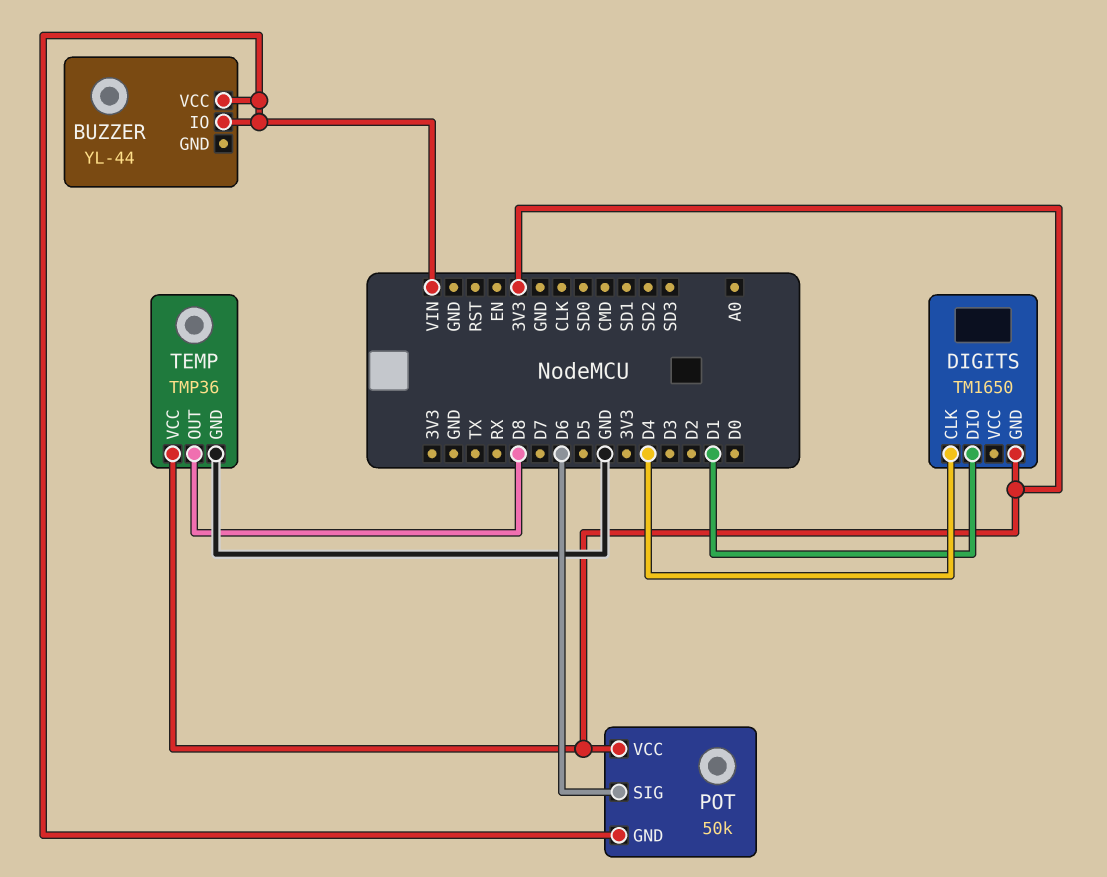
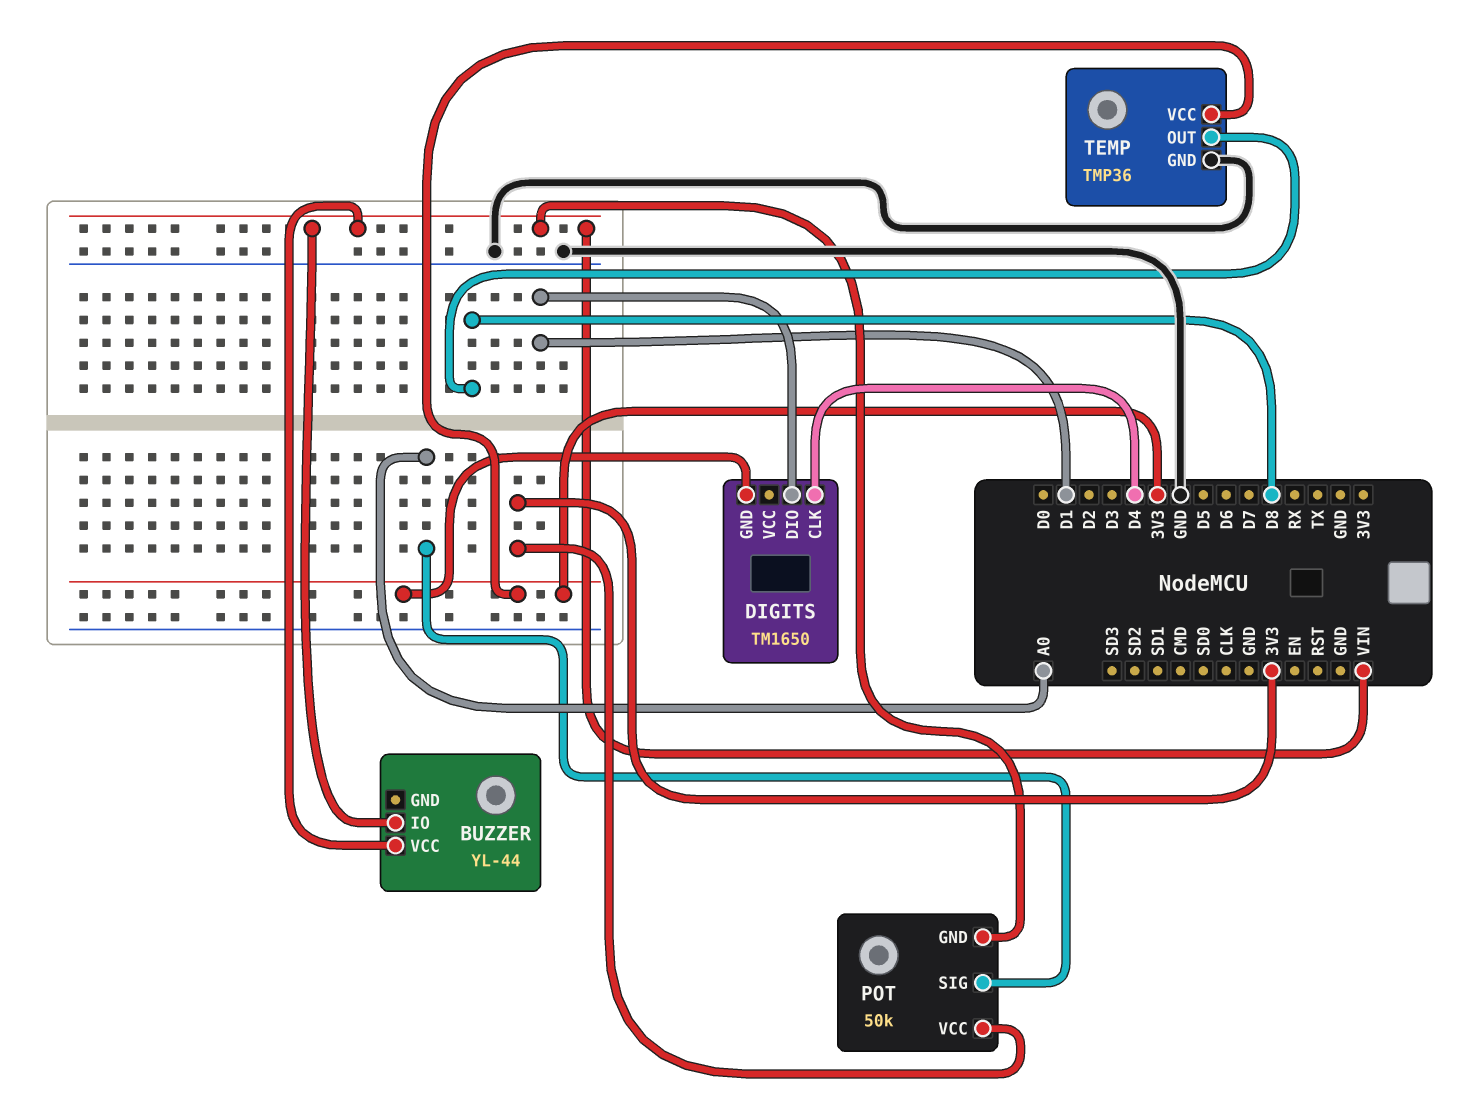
POT pin SIG: D6 -> A0

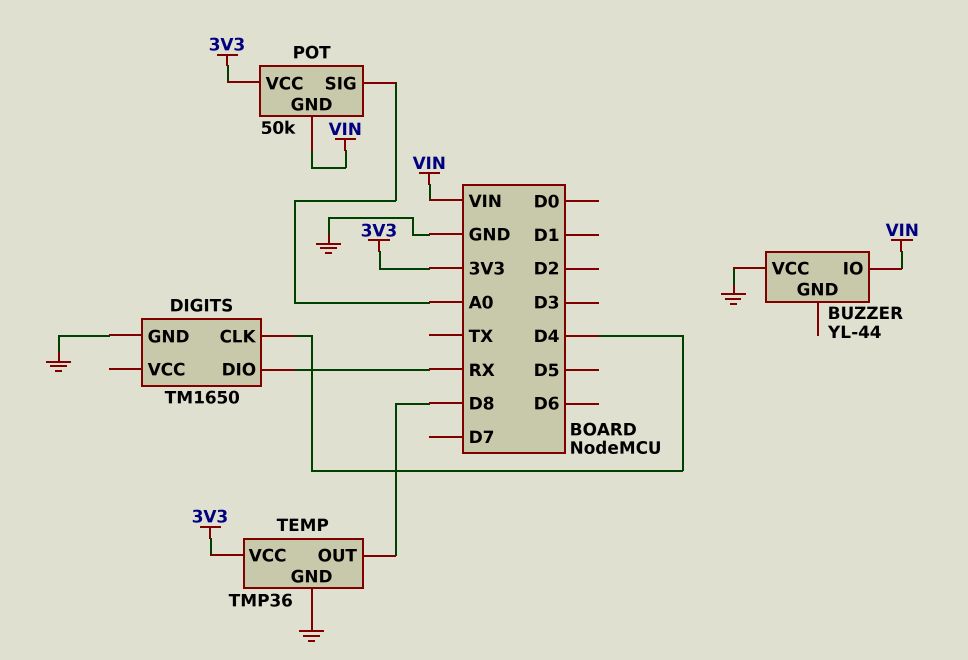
BUZZER pin VCC: VIN -> GND
DIGITS pin DIO: D1 -> RX
DIGITS pin GND: 3V3 -> GND

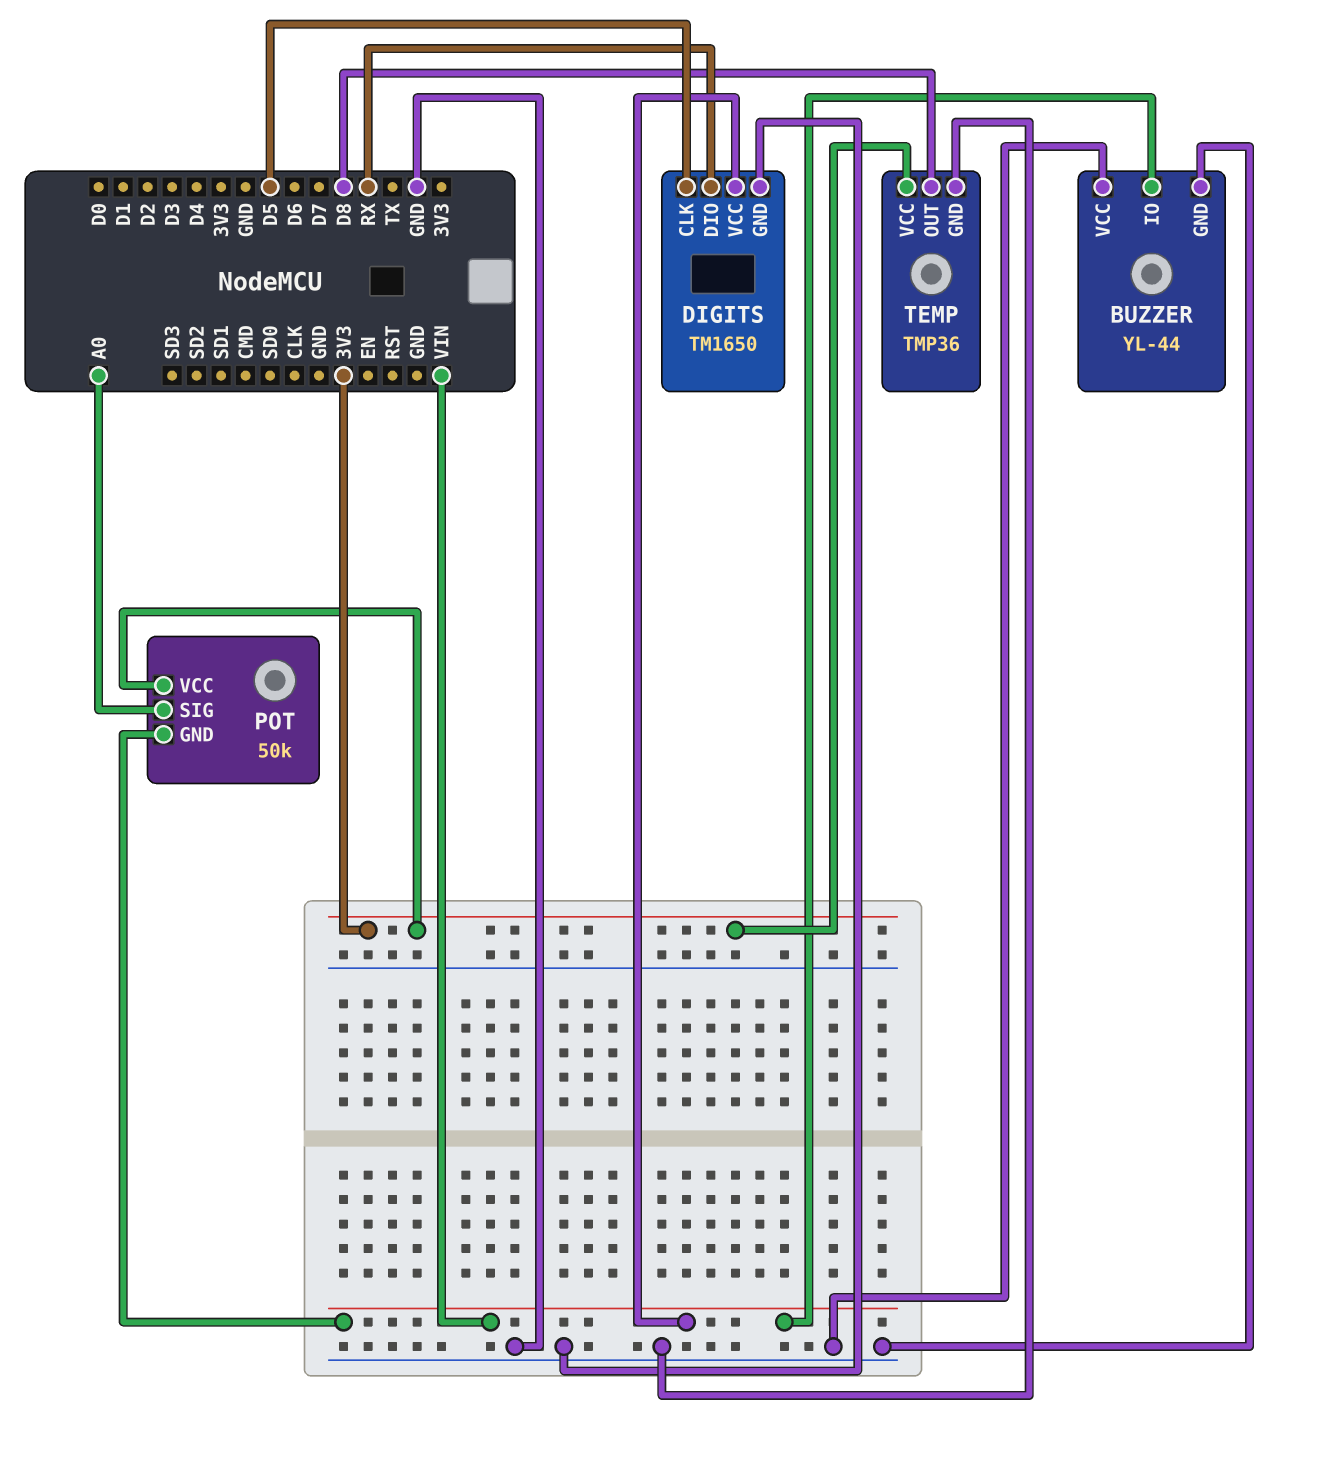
BUZZER pin GND: none -> GND
DIGITS pin CLK: D4 -> D5
DIGITS pin VCC: none -> VIN

